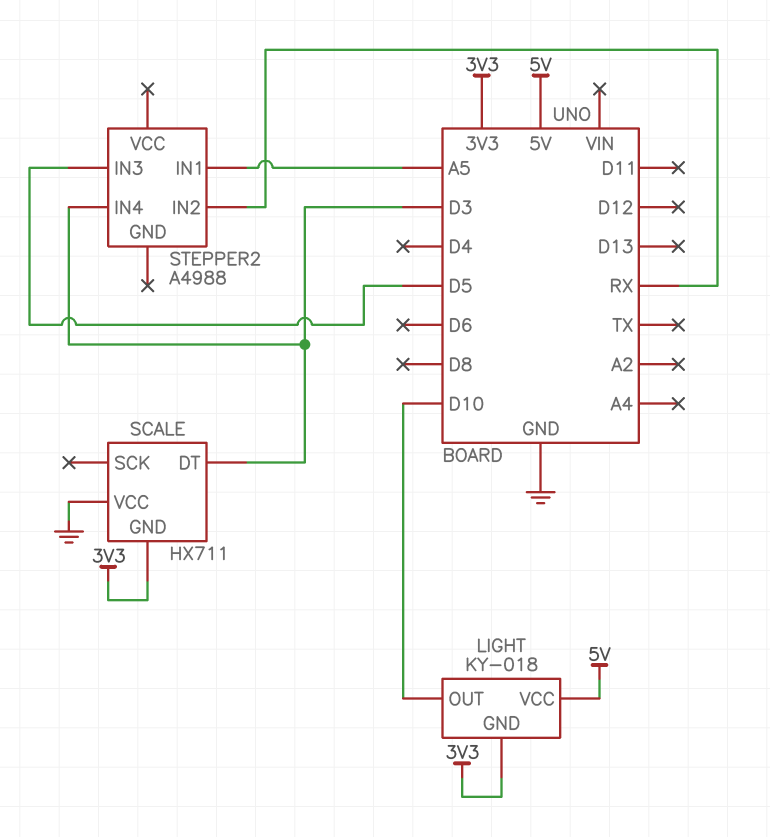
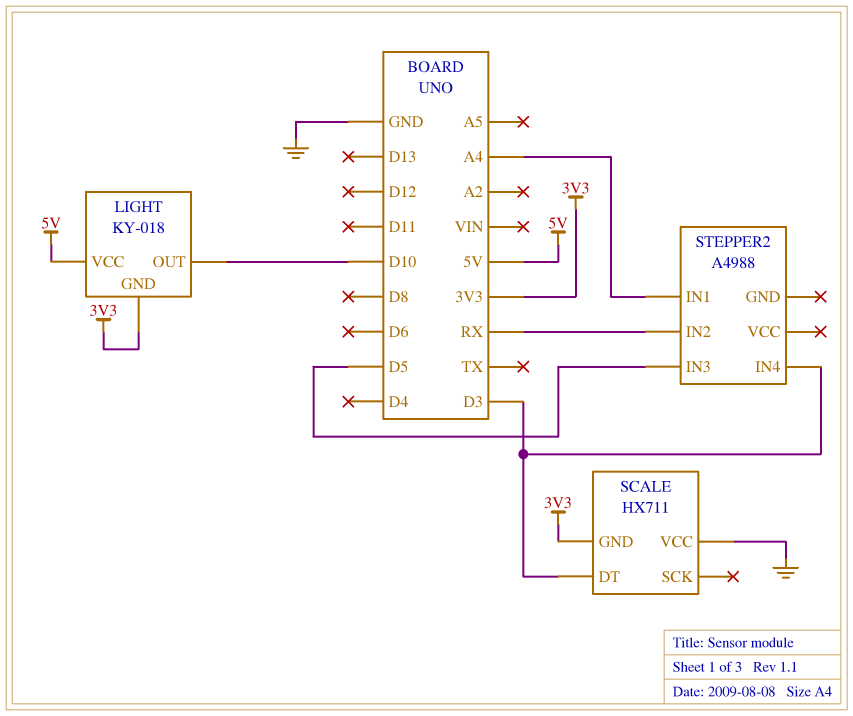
STEPPER2 pin IN1: A5 -> A4

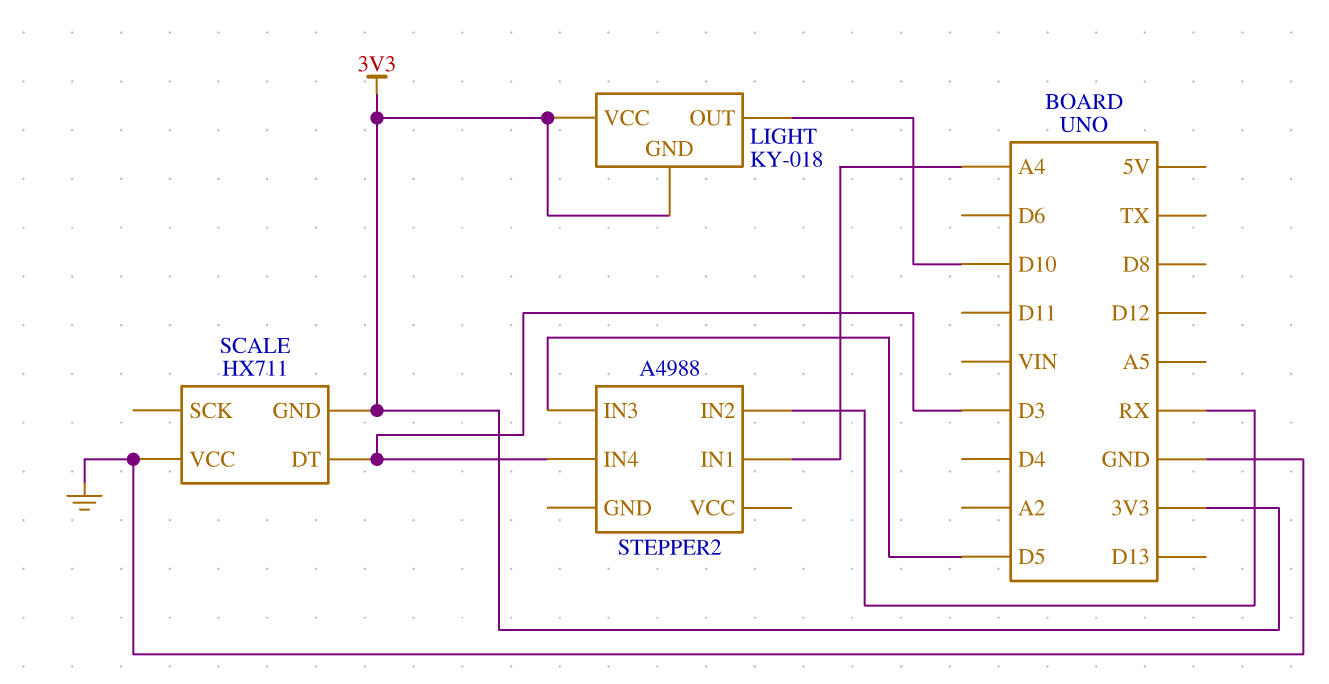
LIGHT pin VCC: 5V -> 3V3

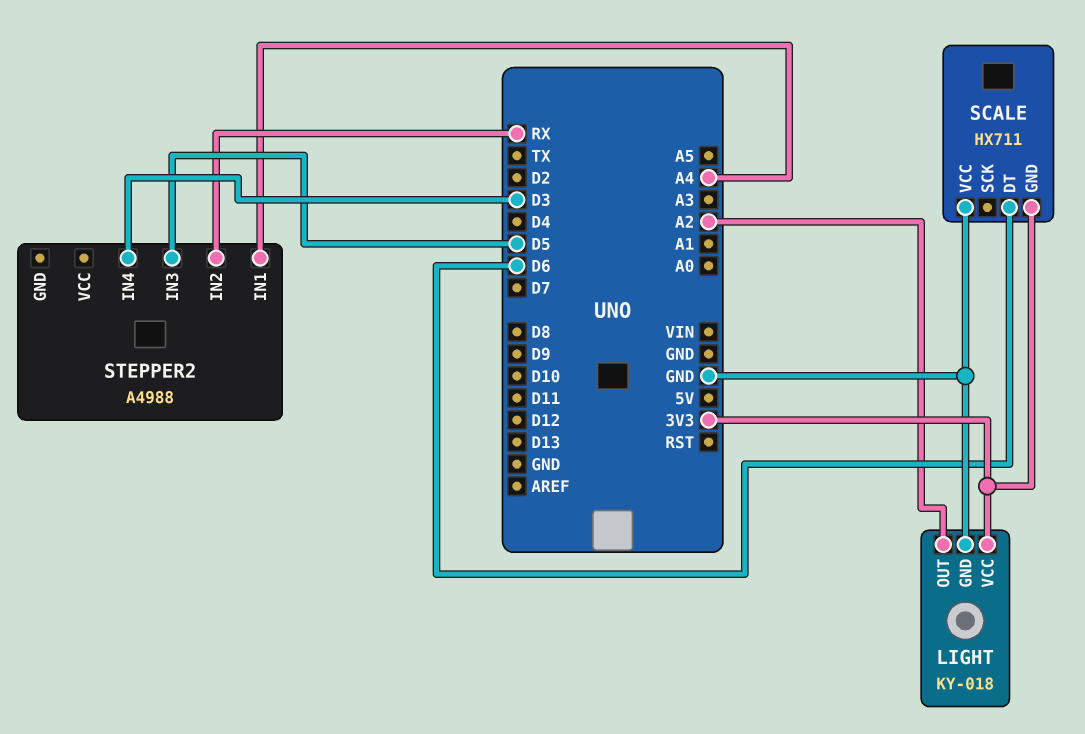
LIGHT pin GND: 3V3 -> GND
LIGHT pin OUT: D10 -> A2
SCALE pin DT: D3 -> D6

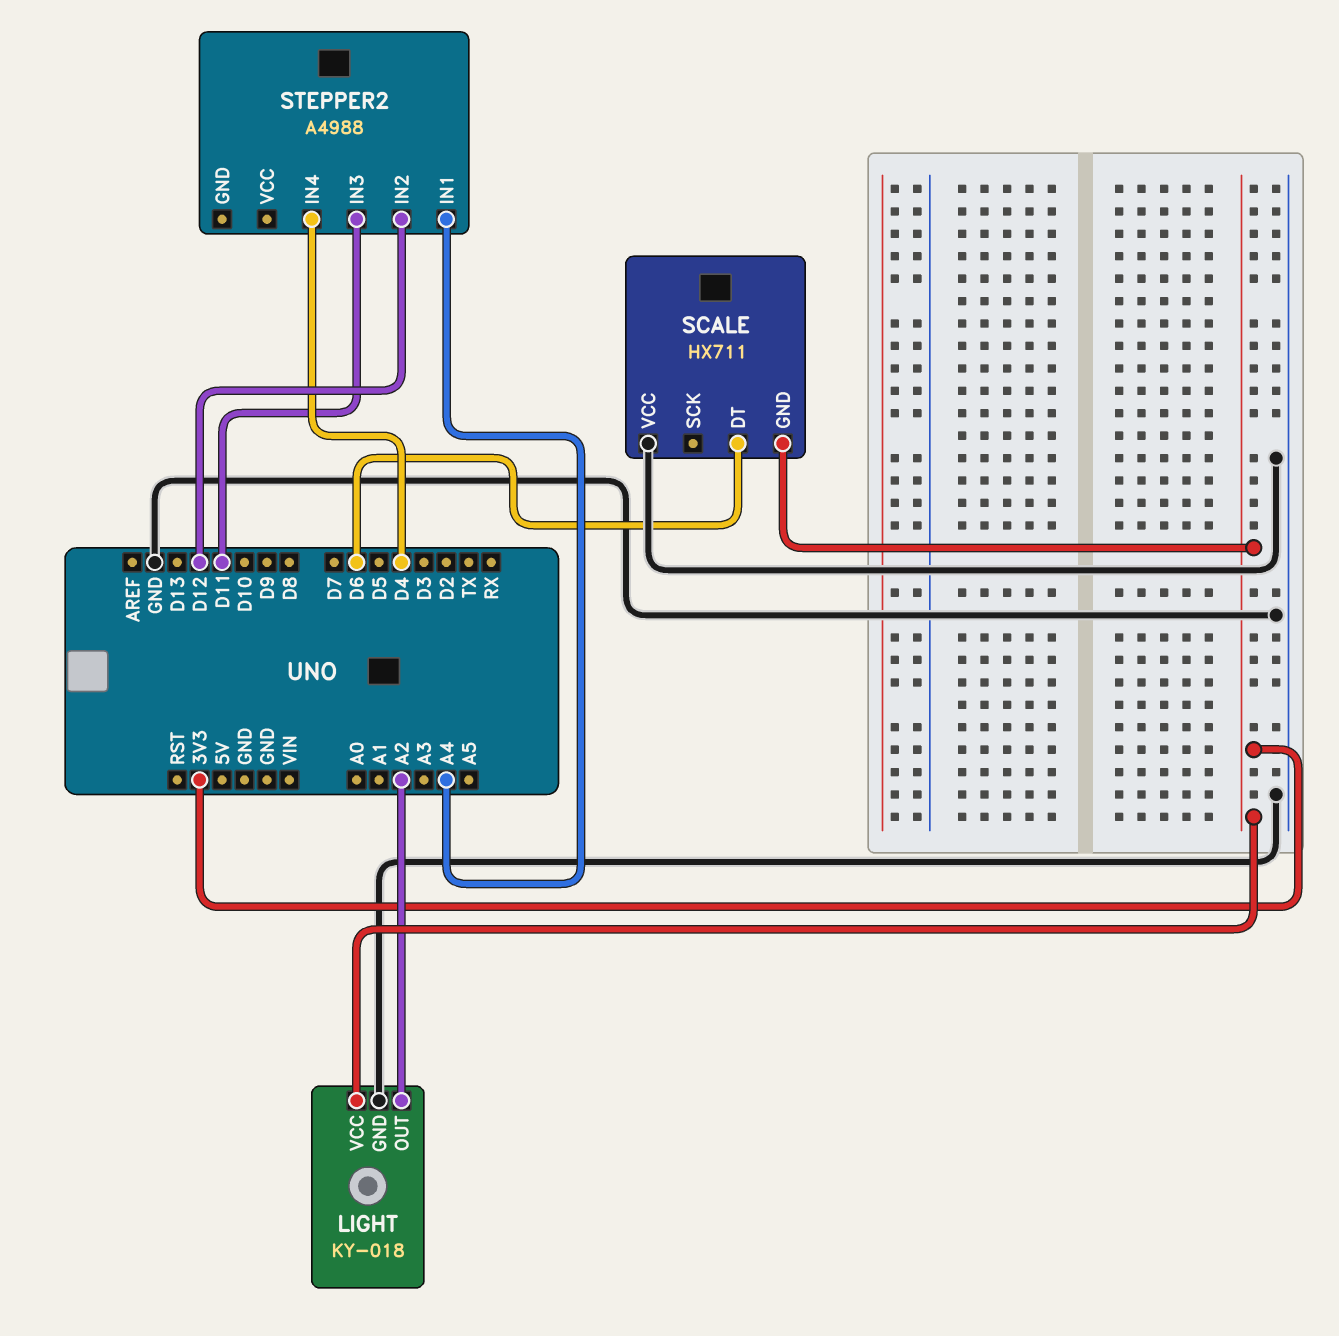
STEPPER2 pin IN2: RX -> D12
STEPPER2 pin IN3: D5 -> D11
STEPPER2 pin IN4: D3 -> D4

